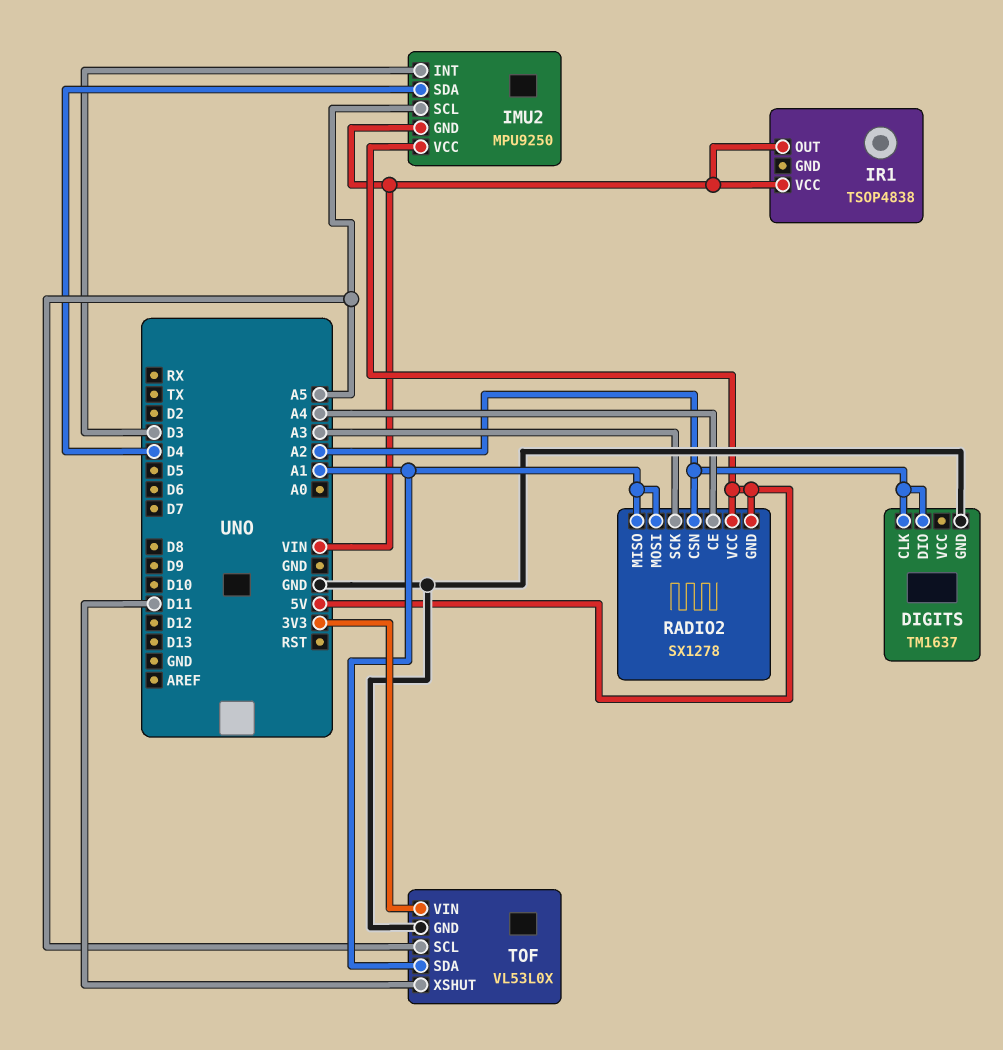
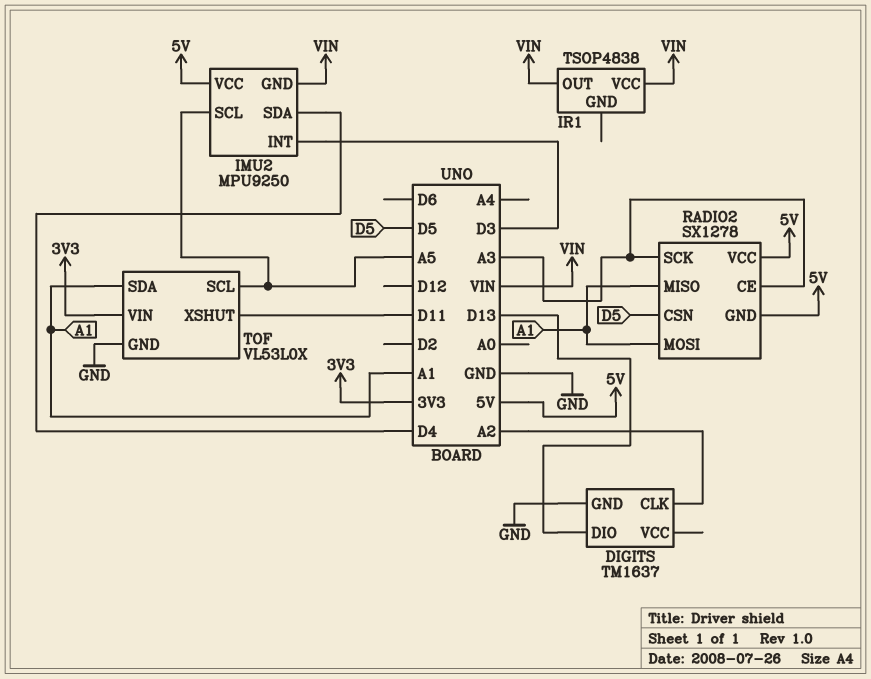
DIGITS pin DIO: A2 -> D13
RADIO2 pin CE: A4 -> A3
RADIO2 pin CSN: A2 -> D5

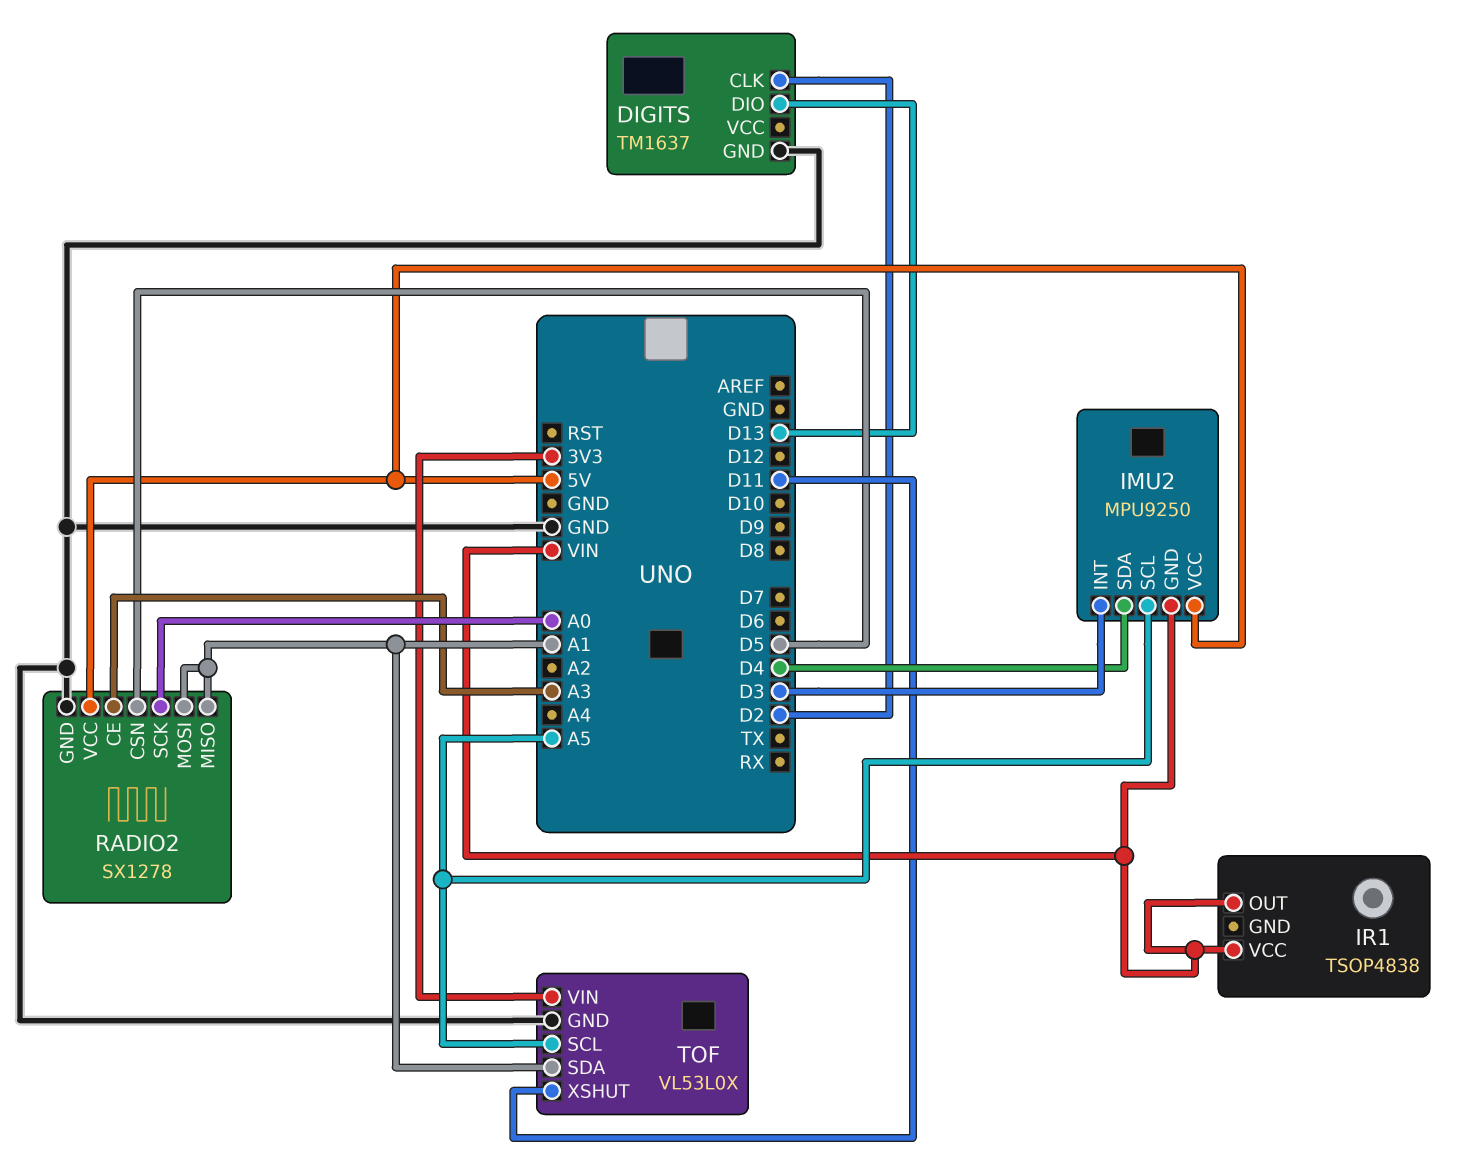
DIGITS pin CLK: A2 -> D2
RADIO2 pin GND: 5V -> GND
RADIO2 pin SCK: A3 -> A0

